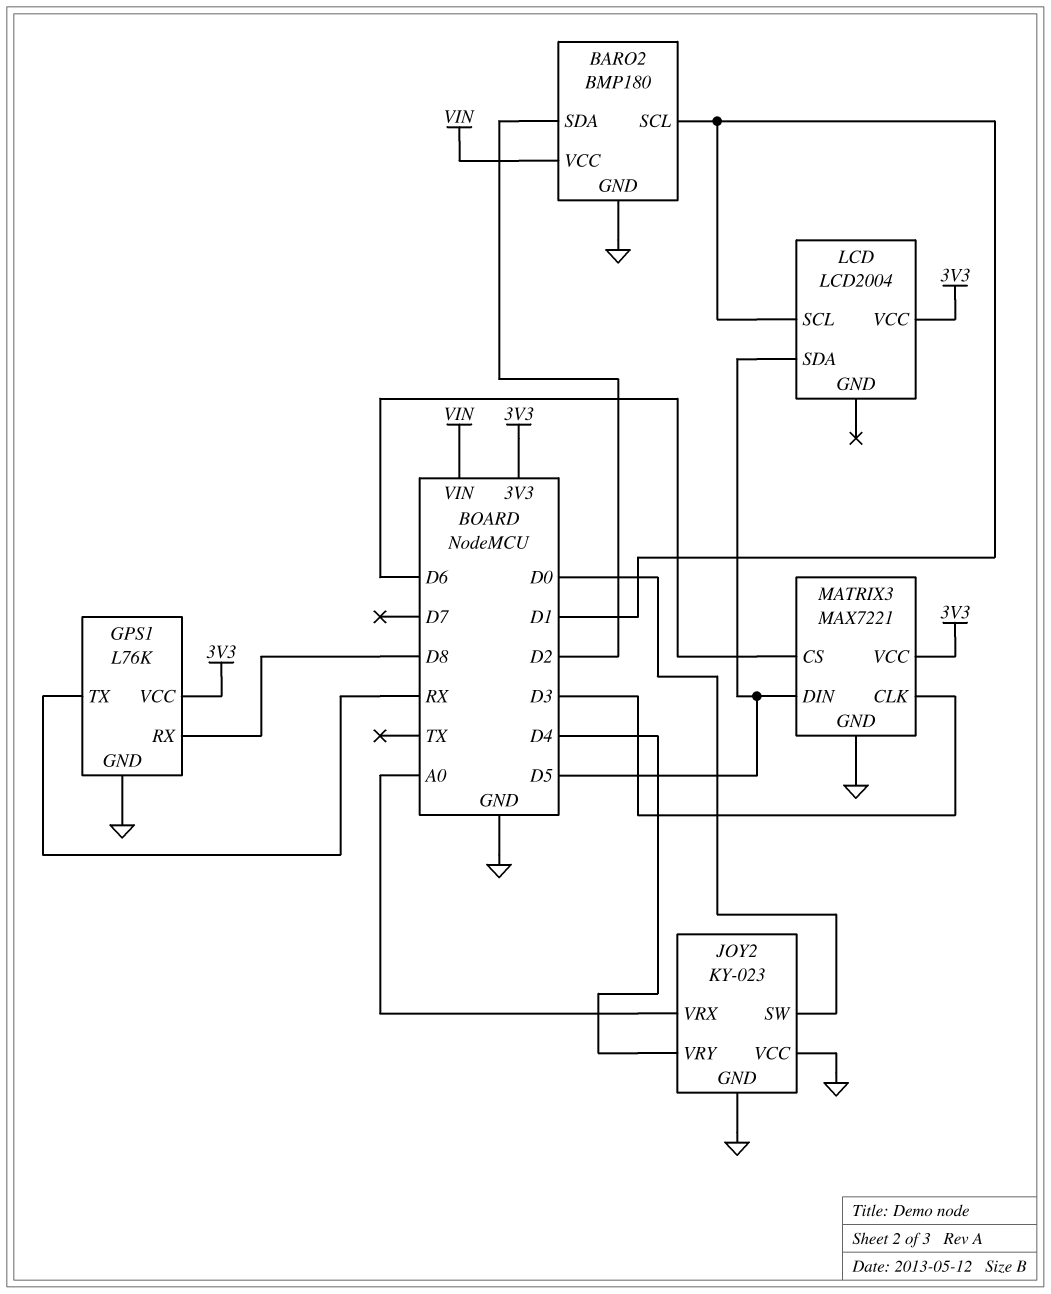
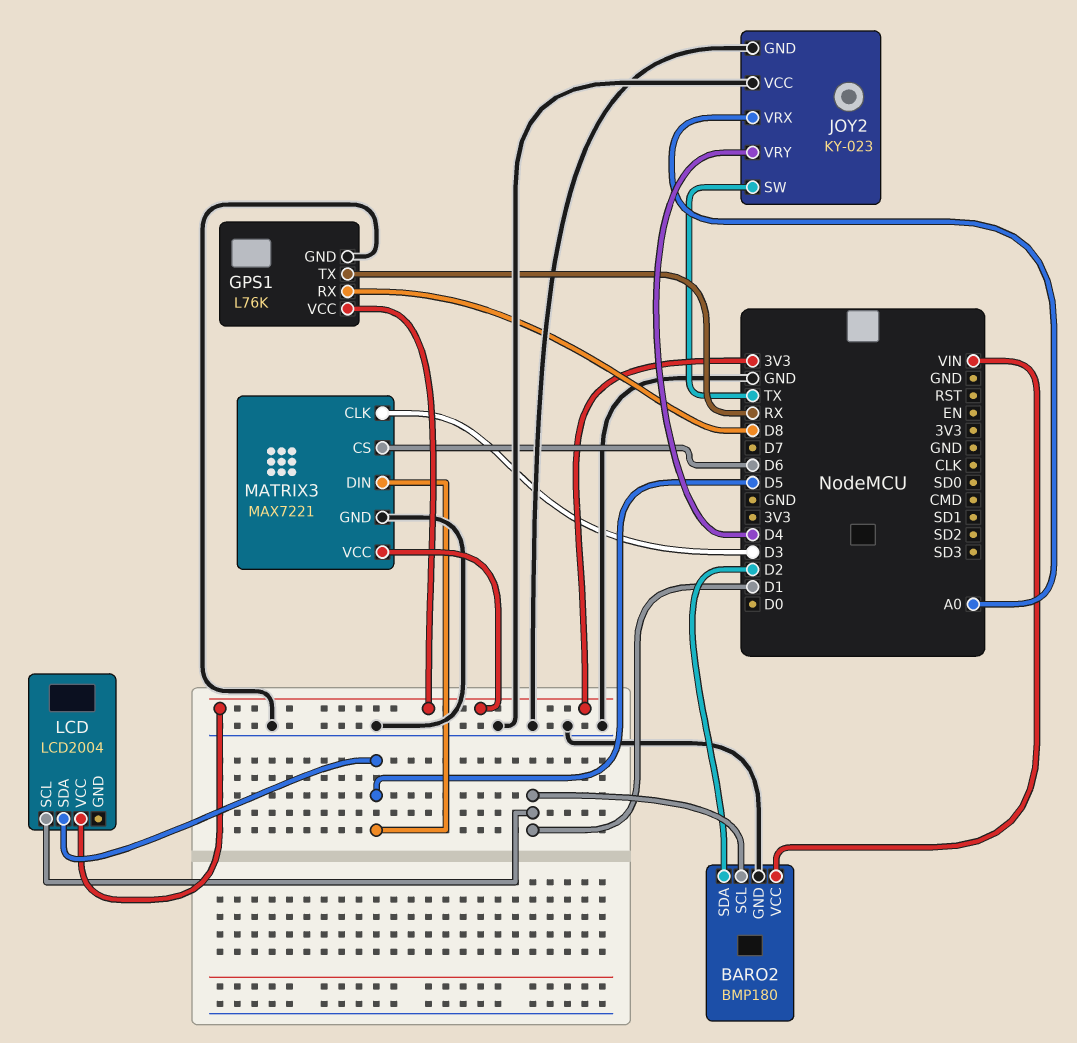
JOY2 pin SW: D0 -> TX

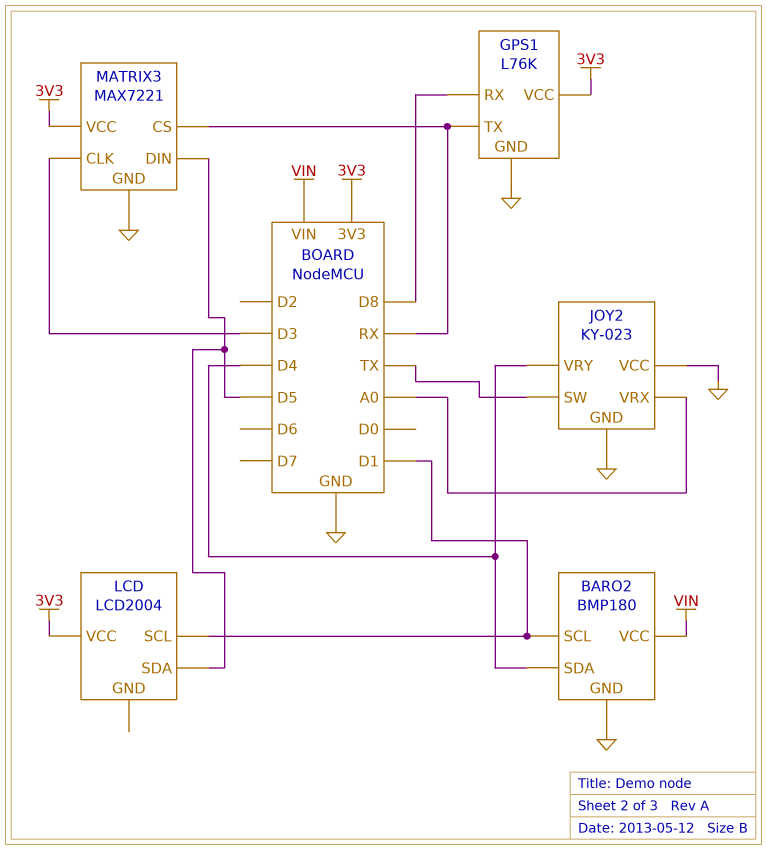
BARO2 pin SDA: D2 -> D4
MATRIX3 pin CS: D6 -> RX

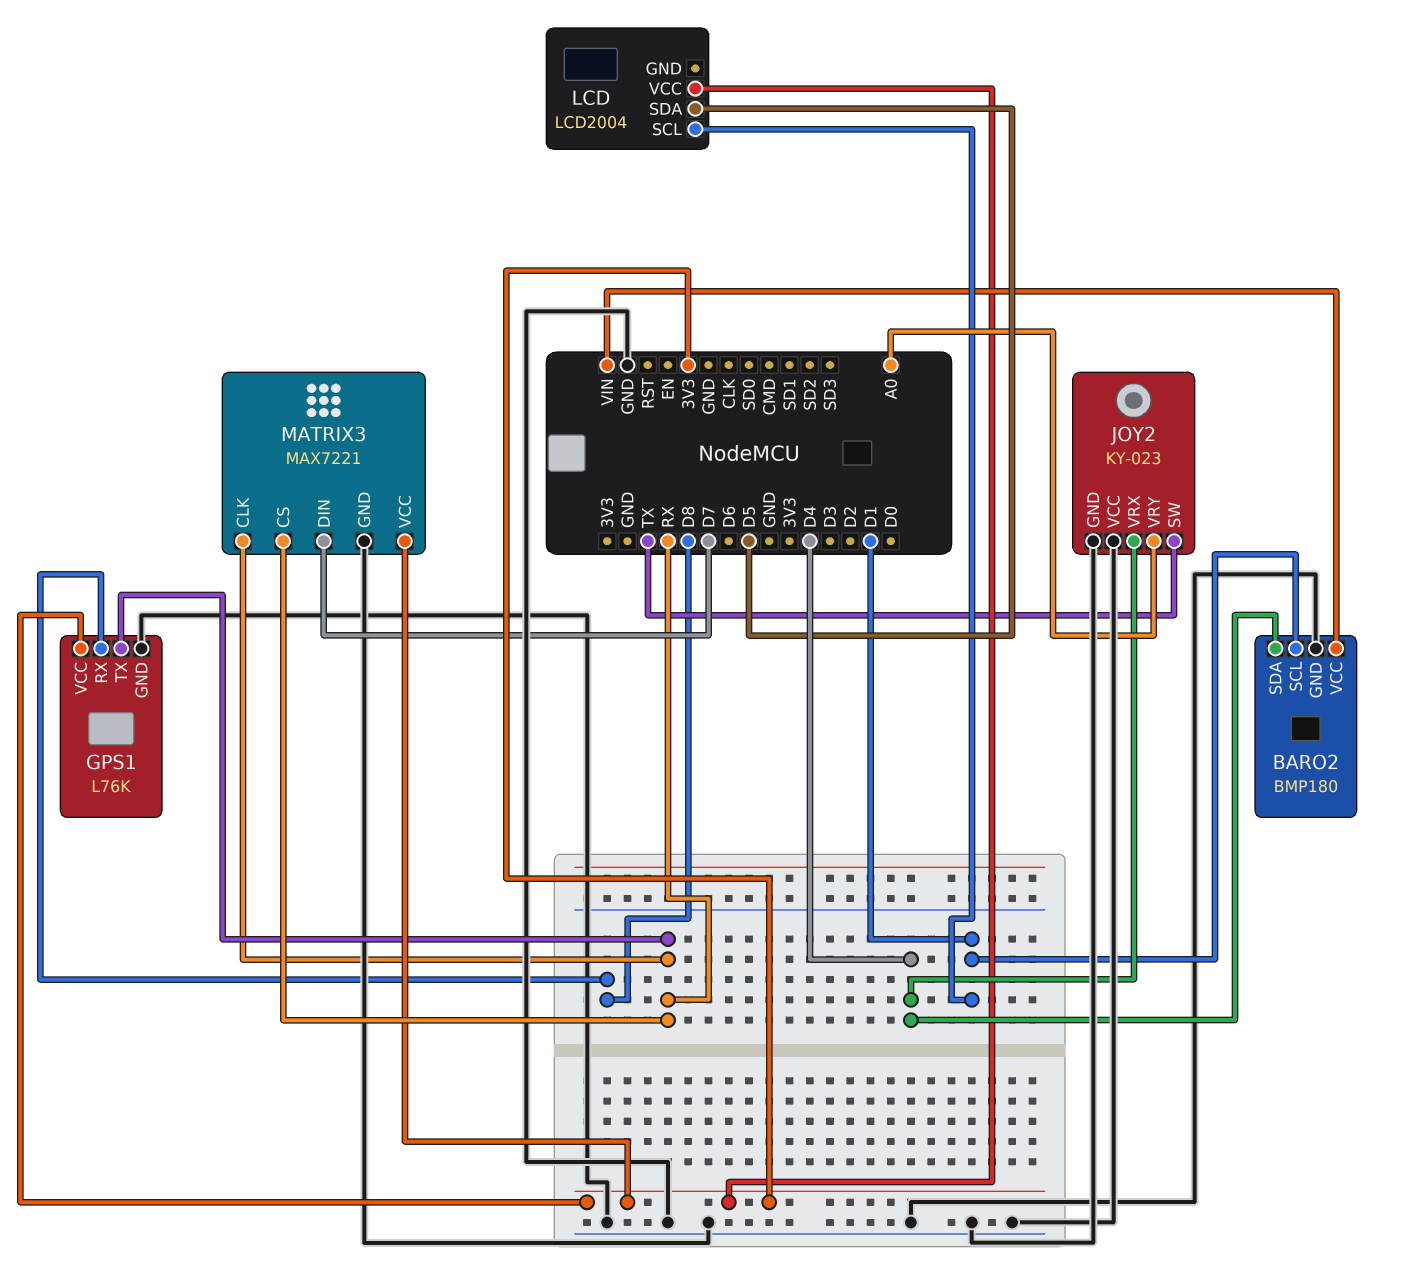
JOY2 pin VRX: A0 -> D4
JOY2 pin VRY: D4 -> A0
MATRIX3 pin CLK: D3 -> RX
MATRIX3 pin DIN: D5 -> D7

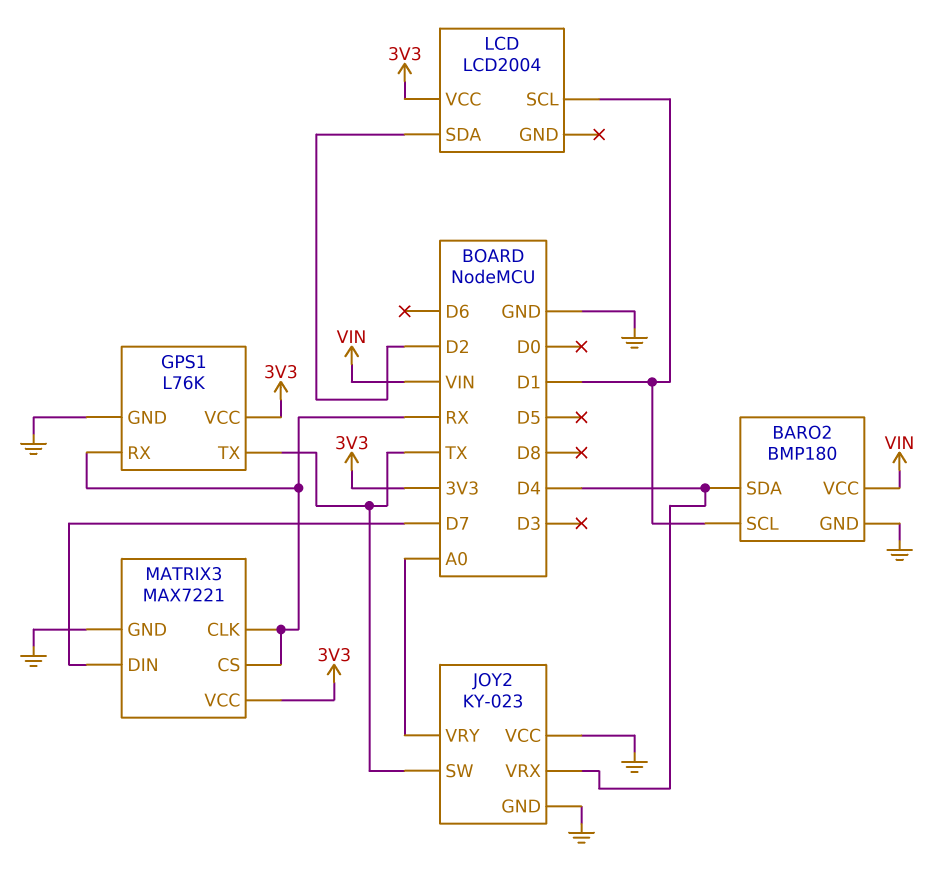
GPS1 pin RX: D8 -> RX
GPS1 pin TX: RX -> TX
LCD pin SDA: D5 -> D2

